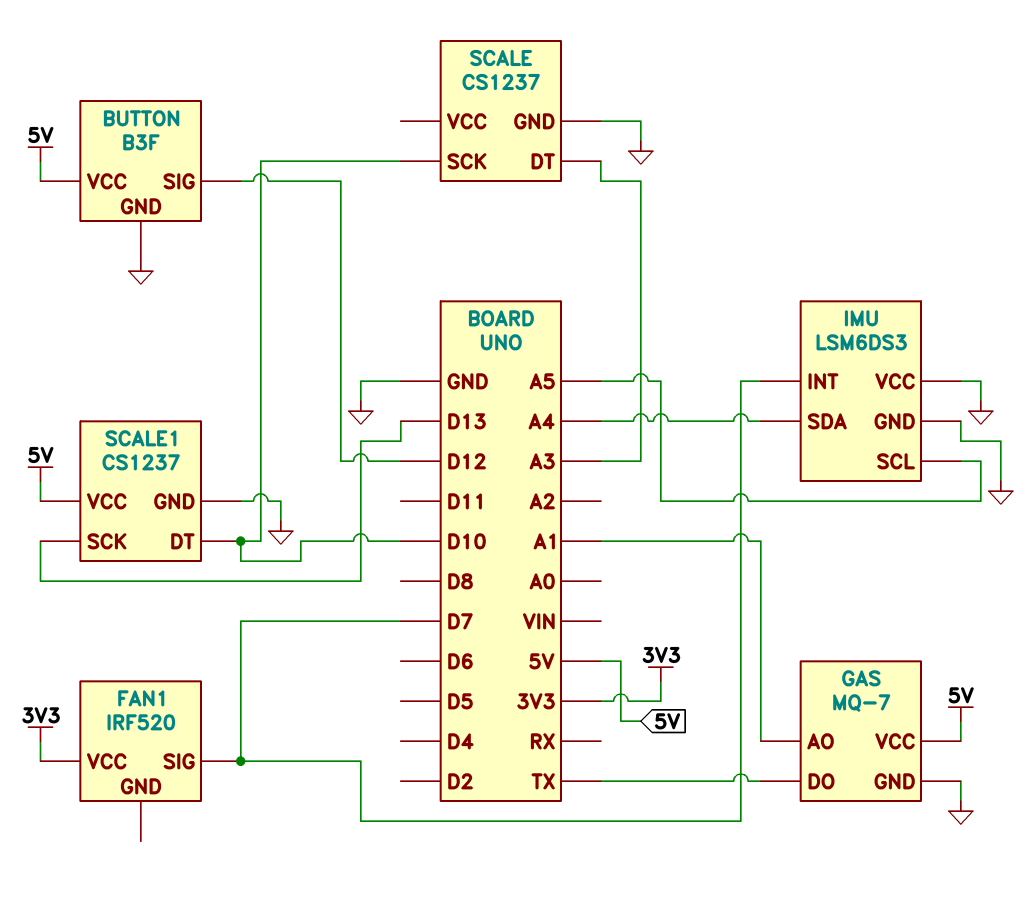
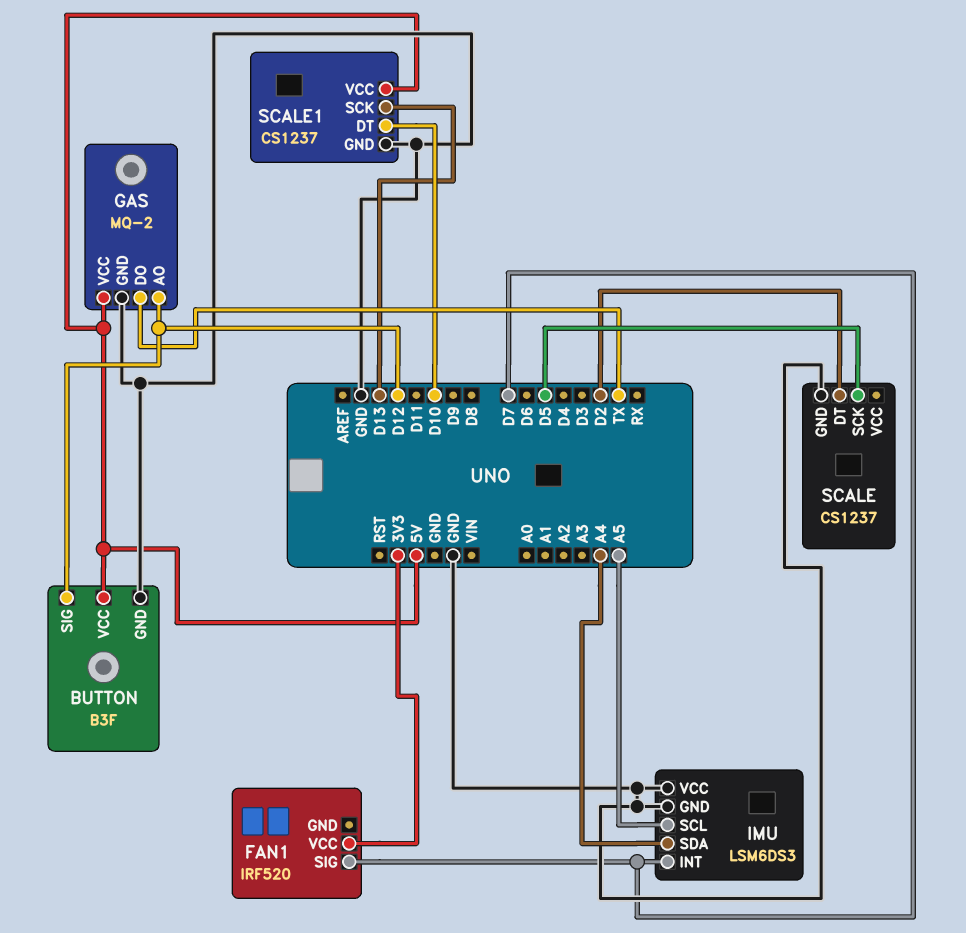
GAS: MQ-7 -> MQ-2
GAS pin AO: A1 -> D12
SCALE pin DT: A3 -> D2
SCALE pin SCK: D10 -> D5

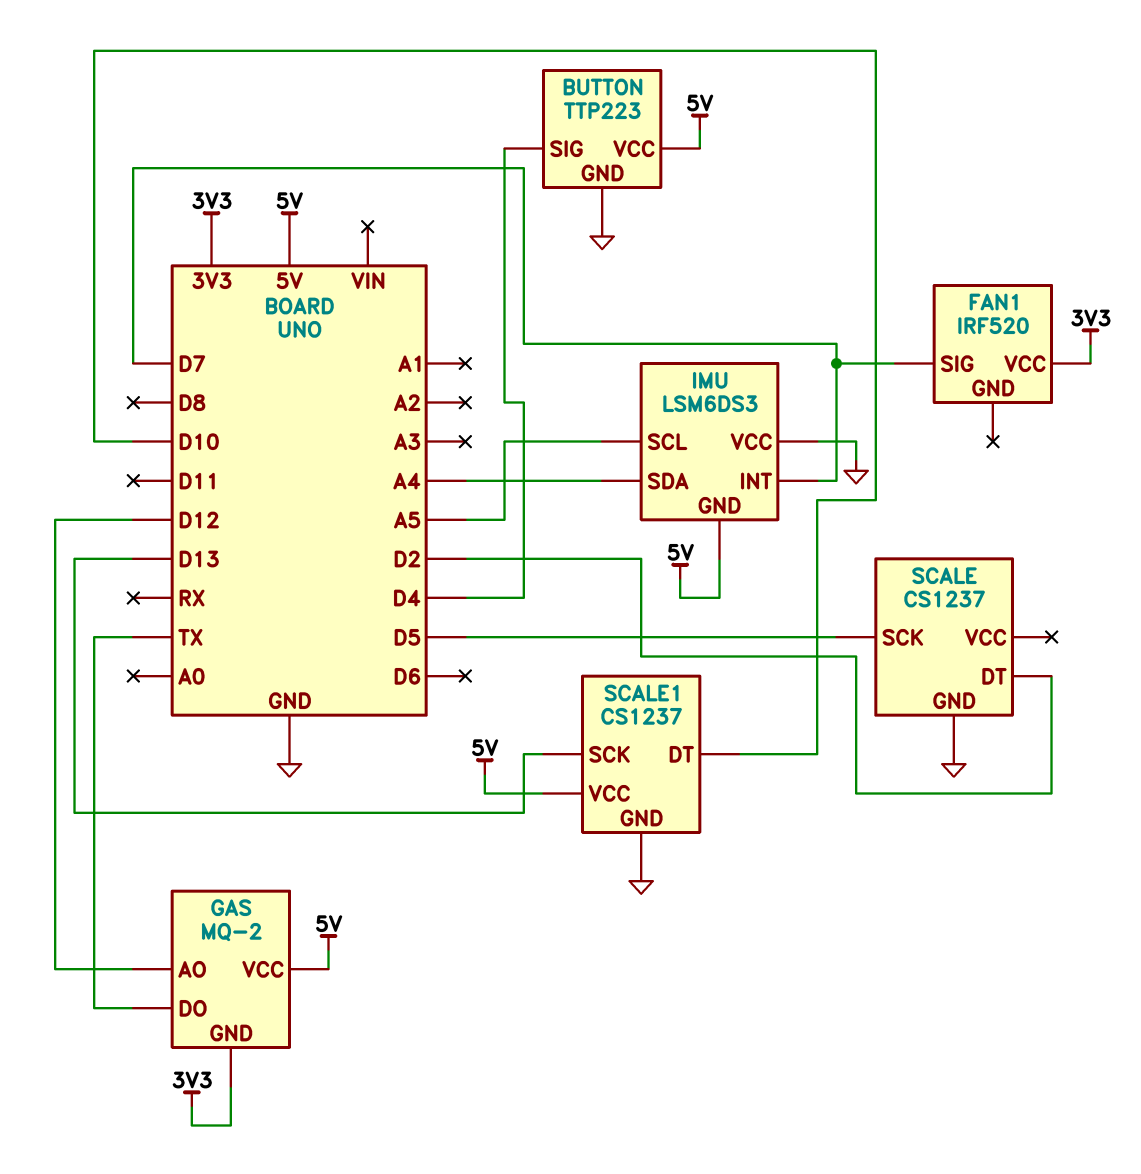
BUTTON: B3F -> TTP223
BUTTON pin SIG: D12 -> D4
GAS pin GND: GND -> 3V3
IMU pin GND: GND -> 5V

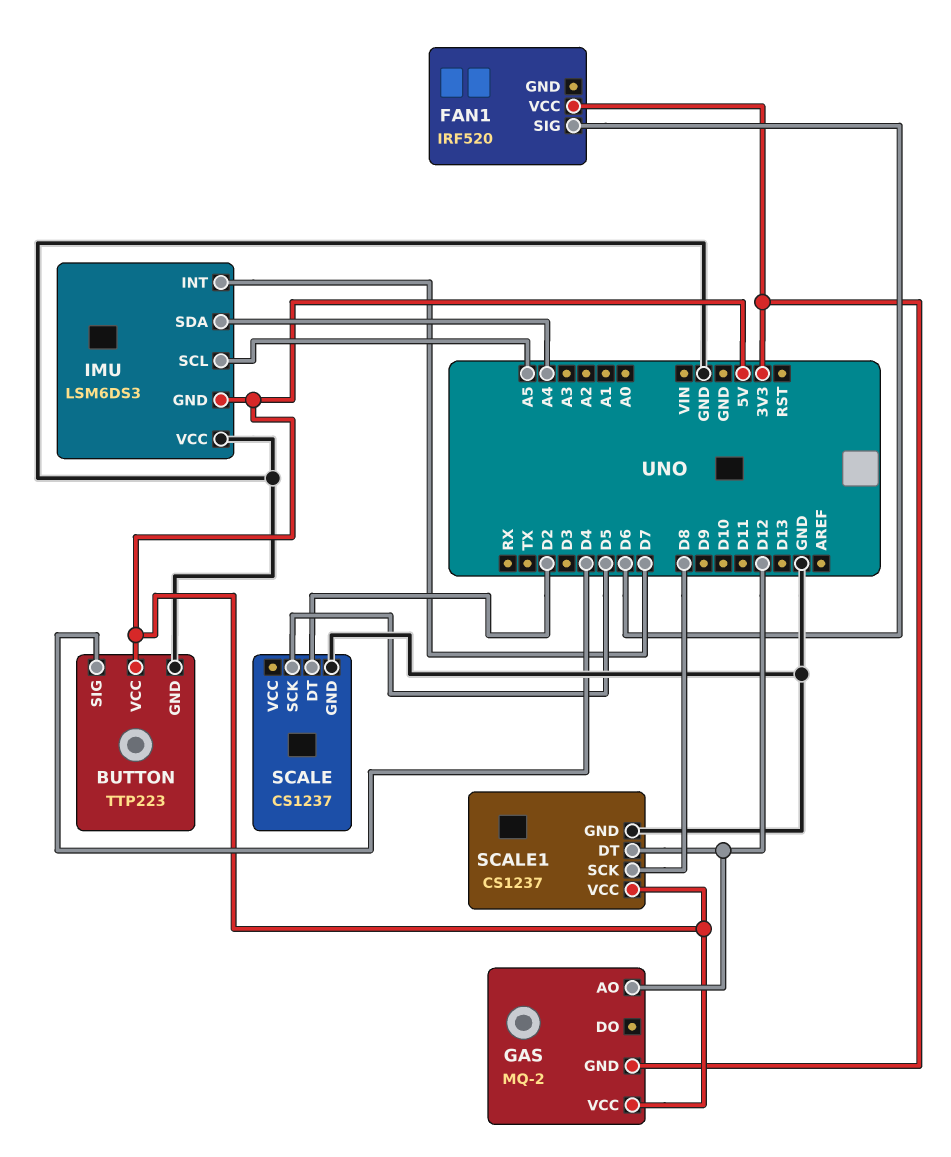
FAN1 pin SIG: D7 -> D6
GAS pin DO: TX -> none
SCALE1 pin DT: D10 -> D12
SCALE1 pin SCK: D13 -> D8

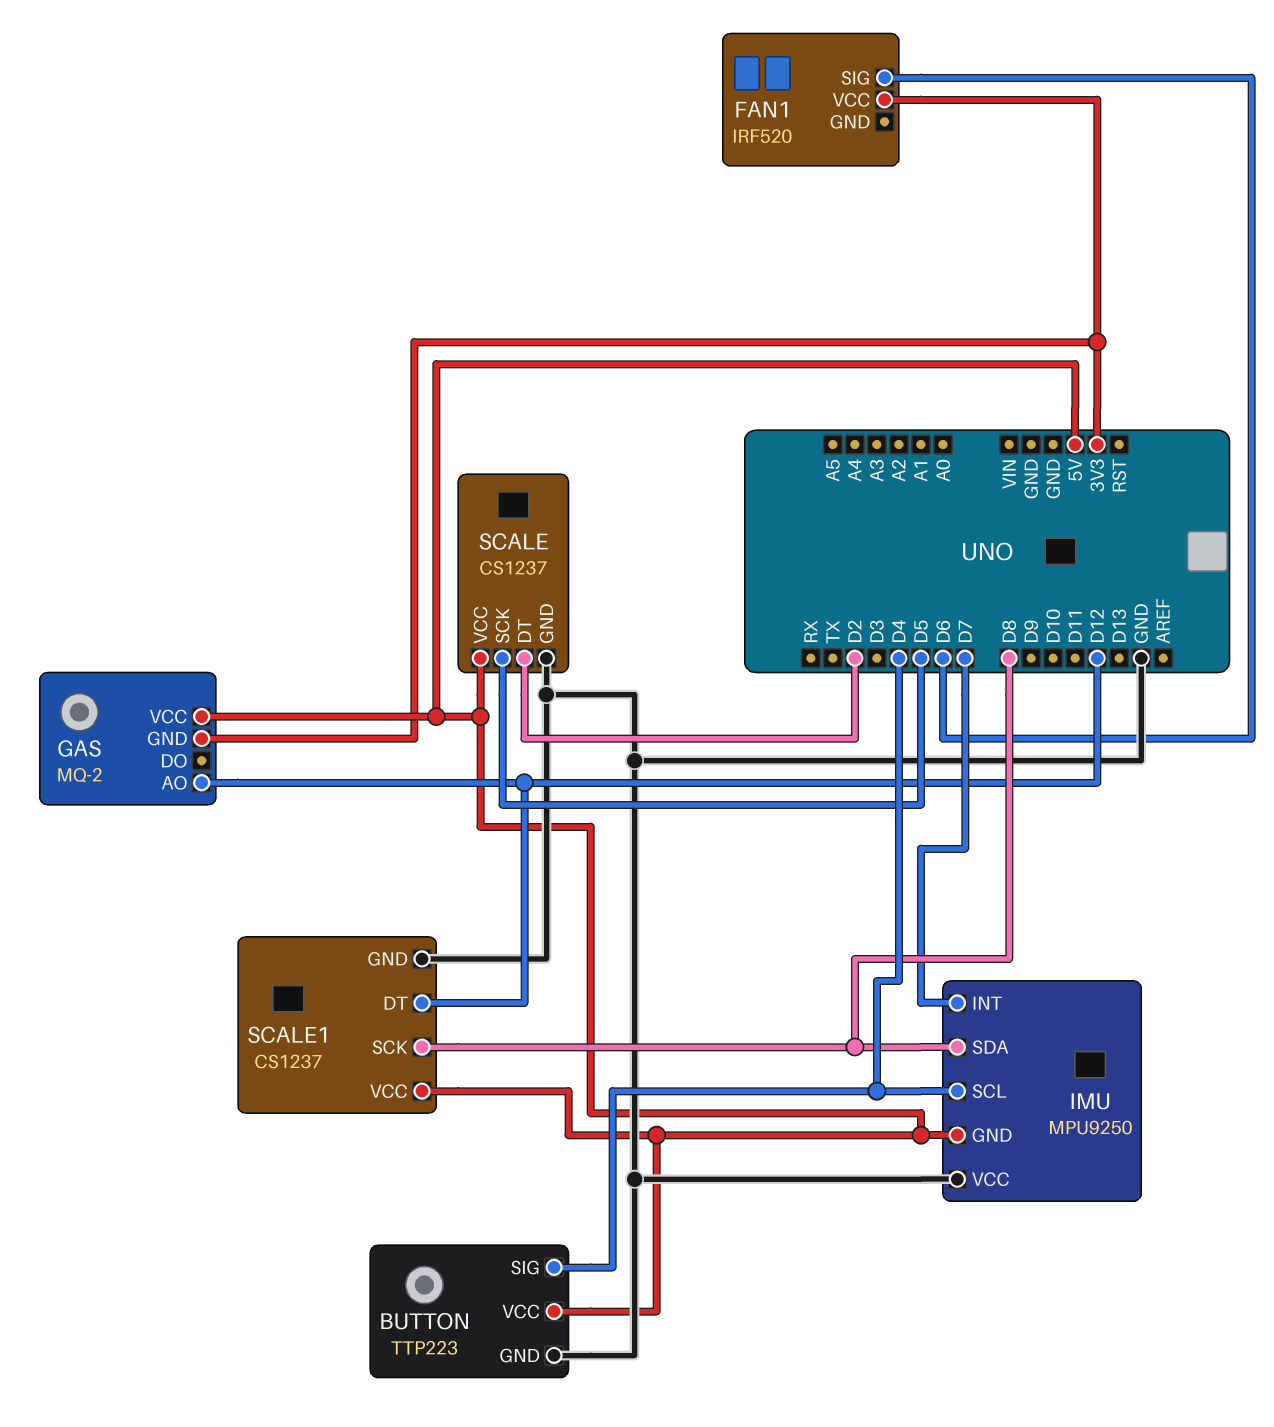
IMU: LSM6DS3 -> MPU9250
IMU pin SCL: A5 -> D4
IMU pin SDA: A4 -> D8
SCALE pin VCC: none -> 5V

